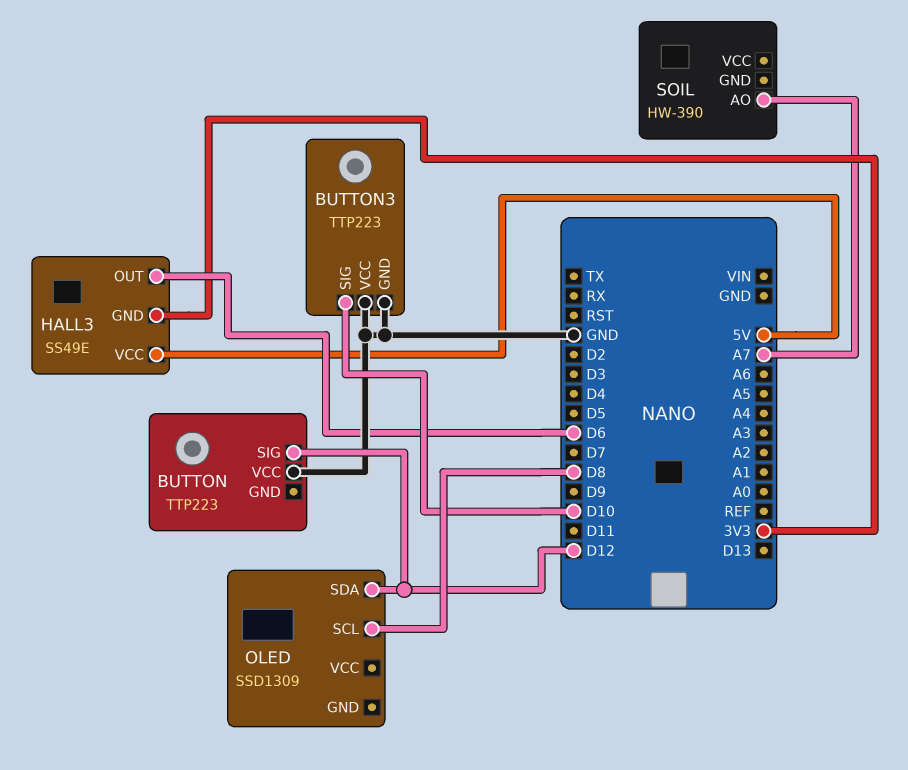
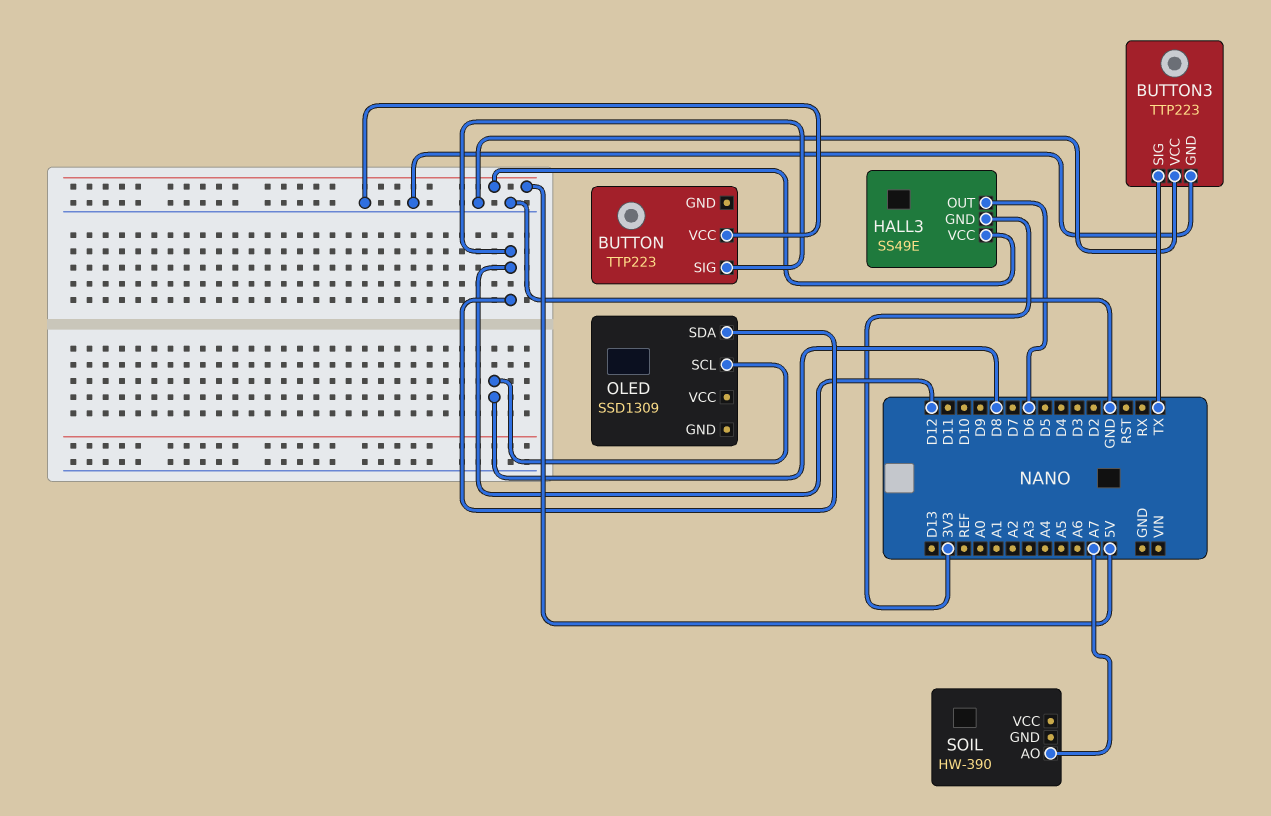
BUTTON3 pin SIG: D10 -> TX

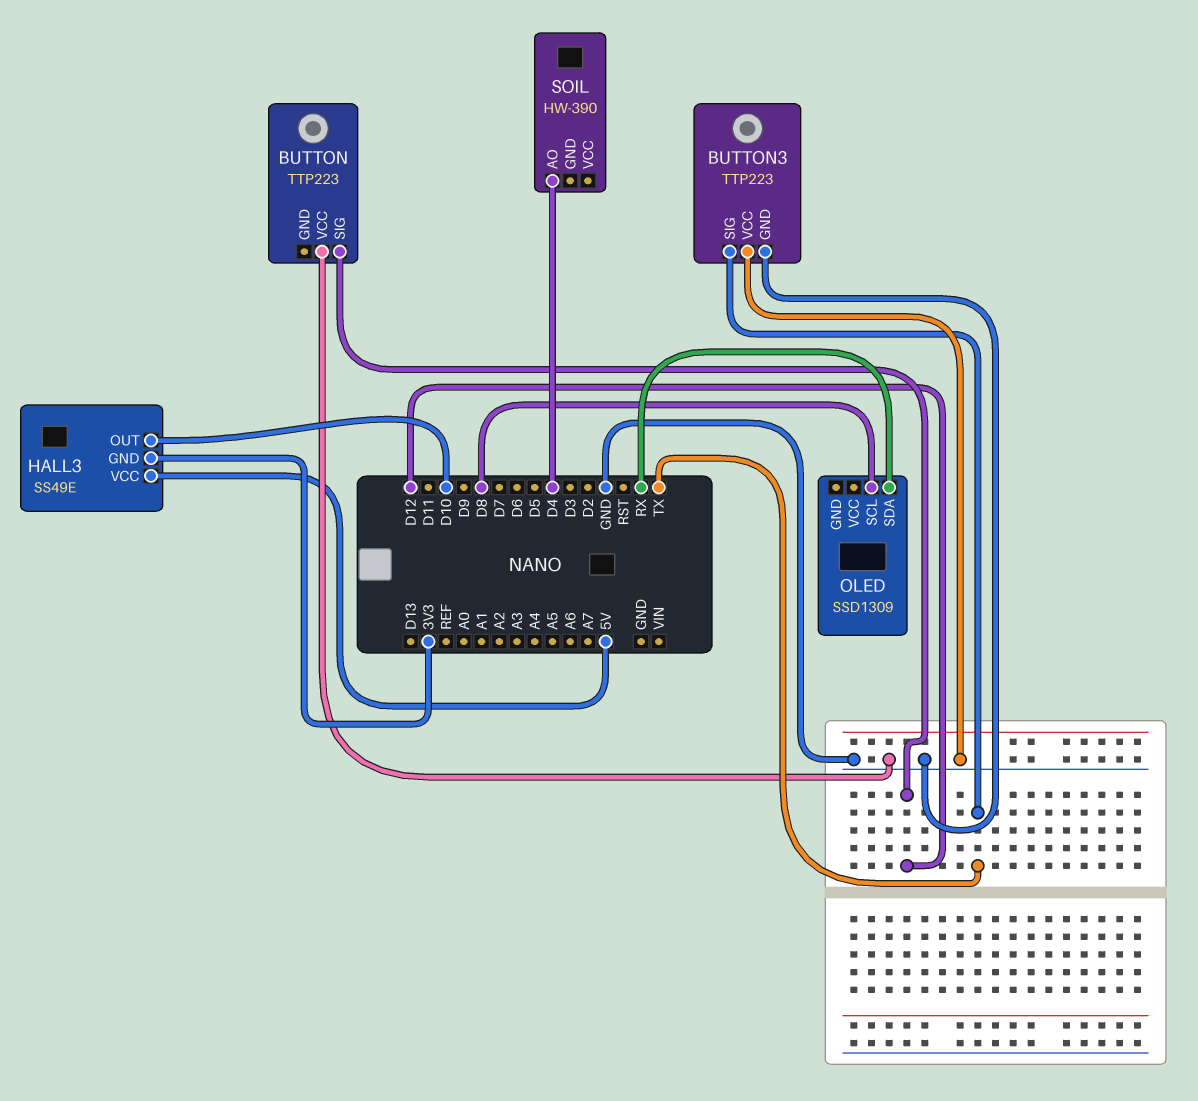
HALL3 pin OUT: D6 -> D10
OLED pin SDA: D12 -> RX
SOIL pin AO: A7 -> D4

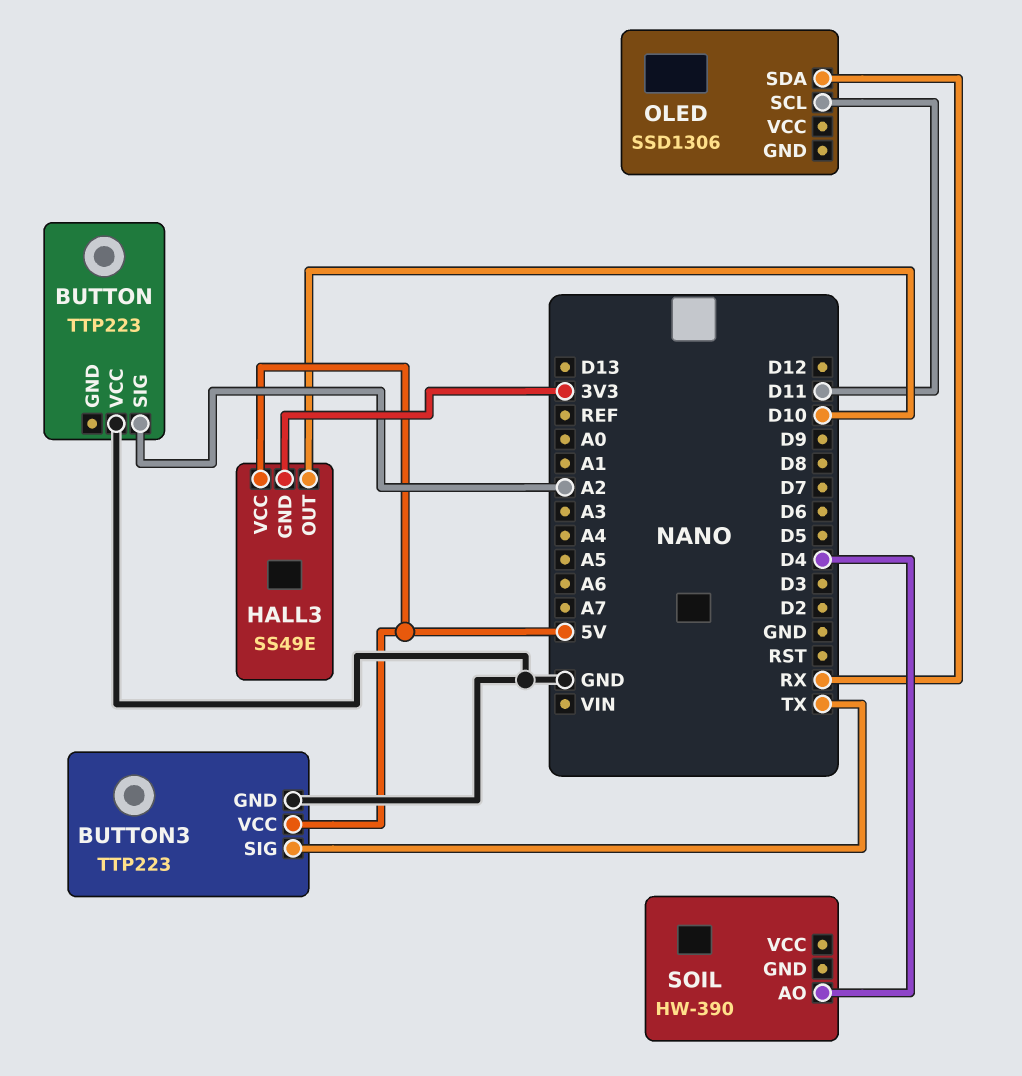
BUTTON pin SIG: D12 -> A2
BUTTON3 pin VCC: GND -> 5V
OLED: SSD1309 -> SSD1306
OLED pin SCL: D8 -> D11

